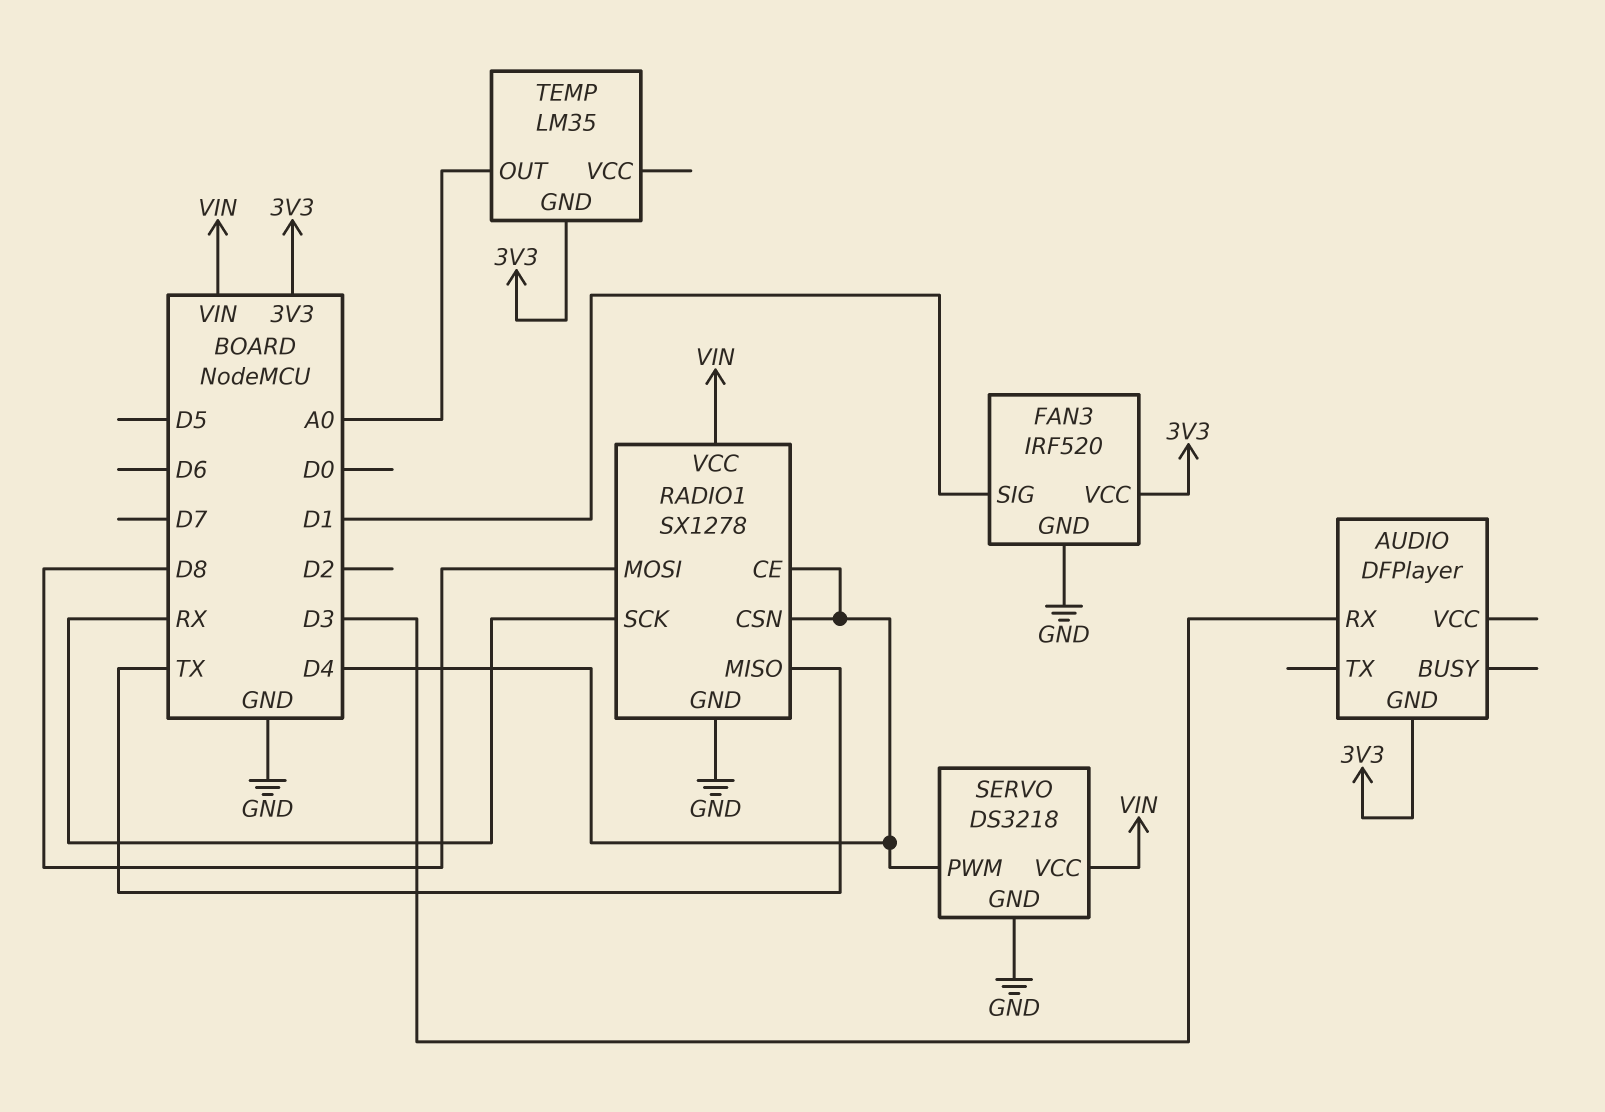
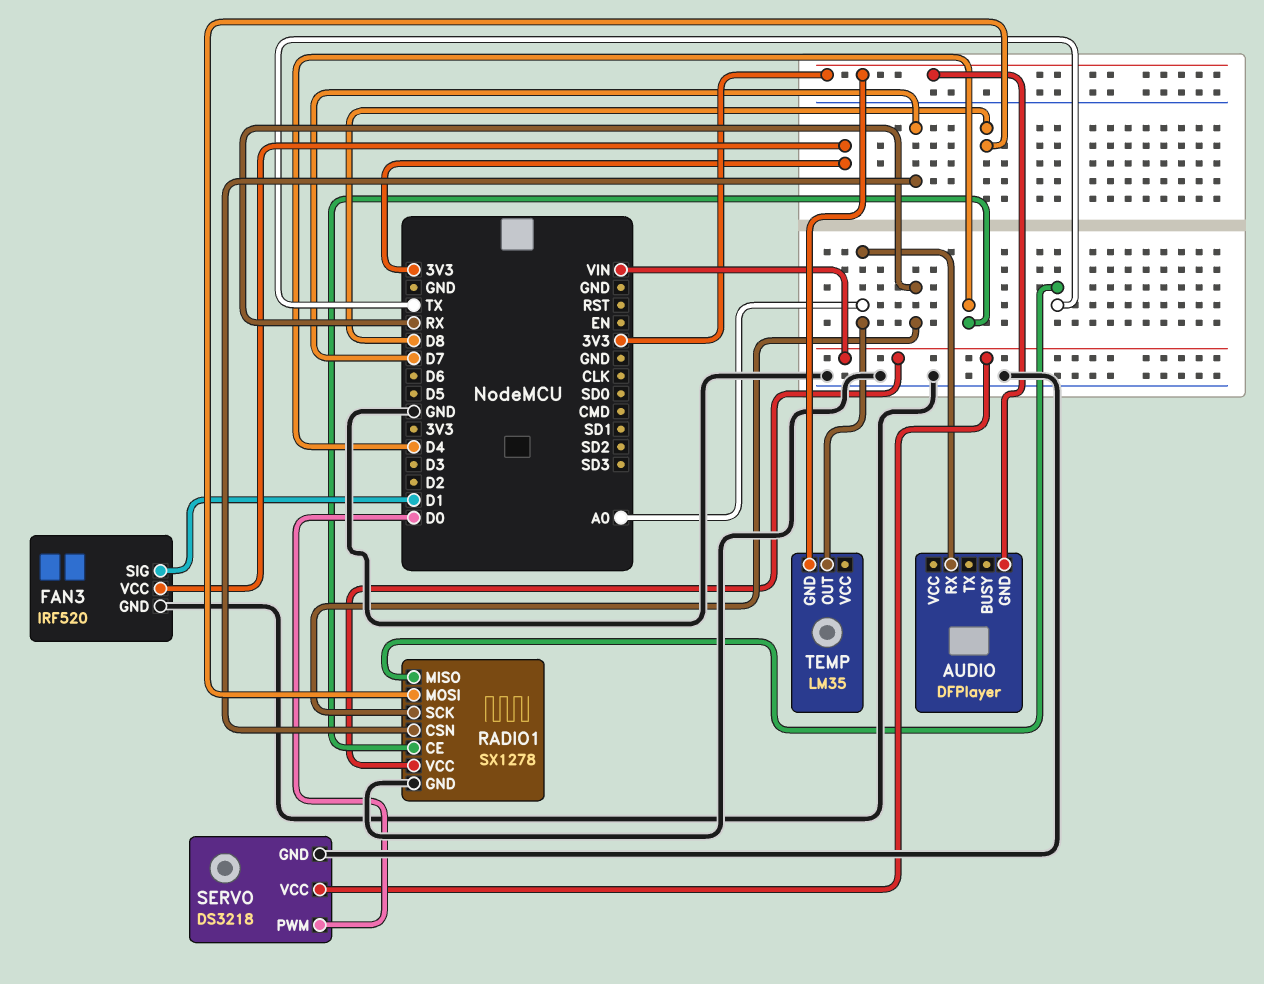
AUDIO pin RX: D3 -> A0
RADIO1 pin CSN: D4 -> D7
SERVO pin PWM: D4 -> D0

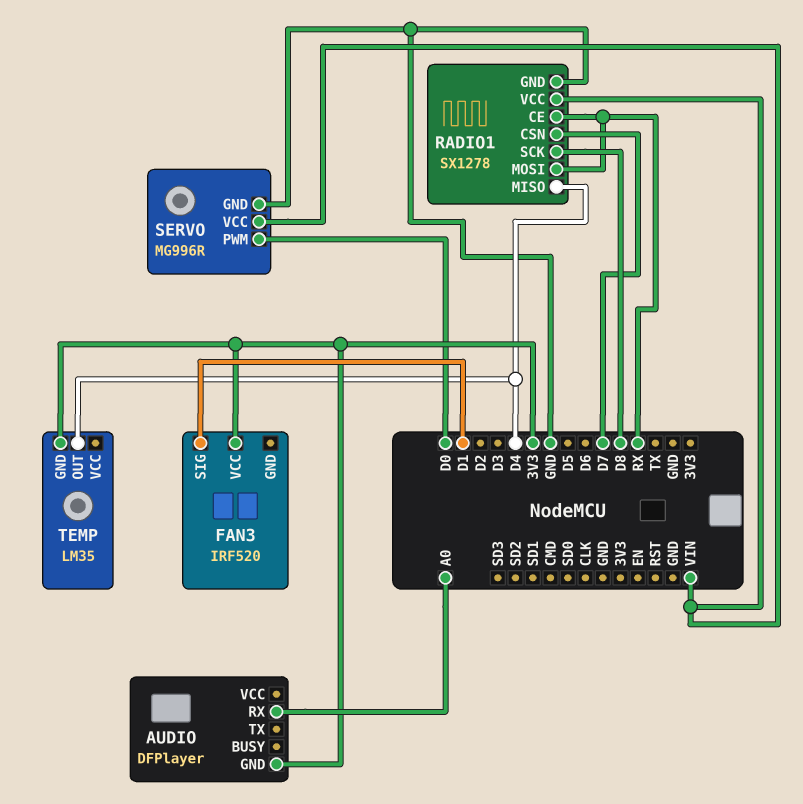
FAN3 pin GND: GND -> none
RADIO1 pin CE: D4 -> RX
RADIO1 pin MISO: TX -> D4
RADIO1 pin MOSI: D8 -> RX
RADIO1 pin SCK: RX -> D8
SERVO: DS3218 -> MG996R
TEMP pin OUT: A0 -> D4

